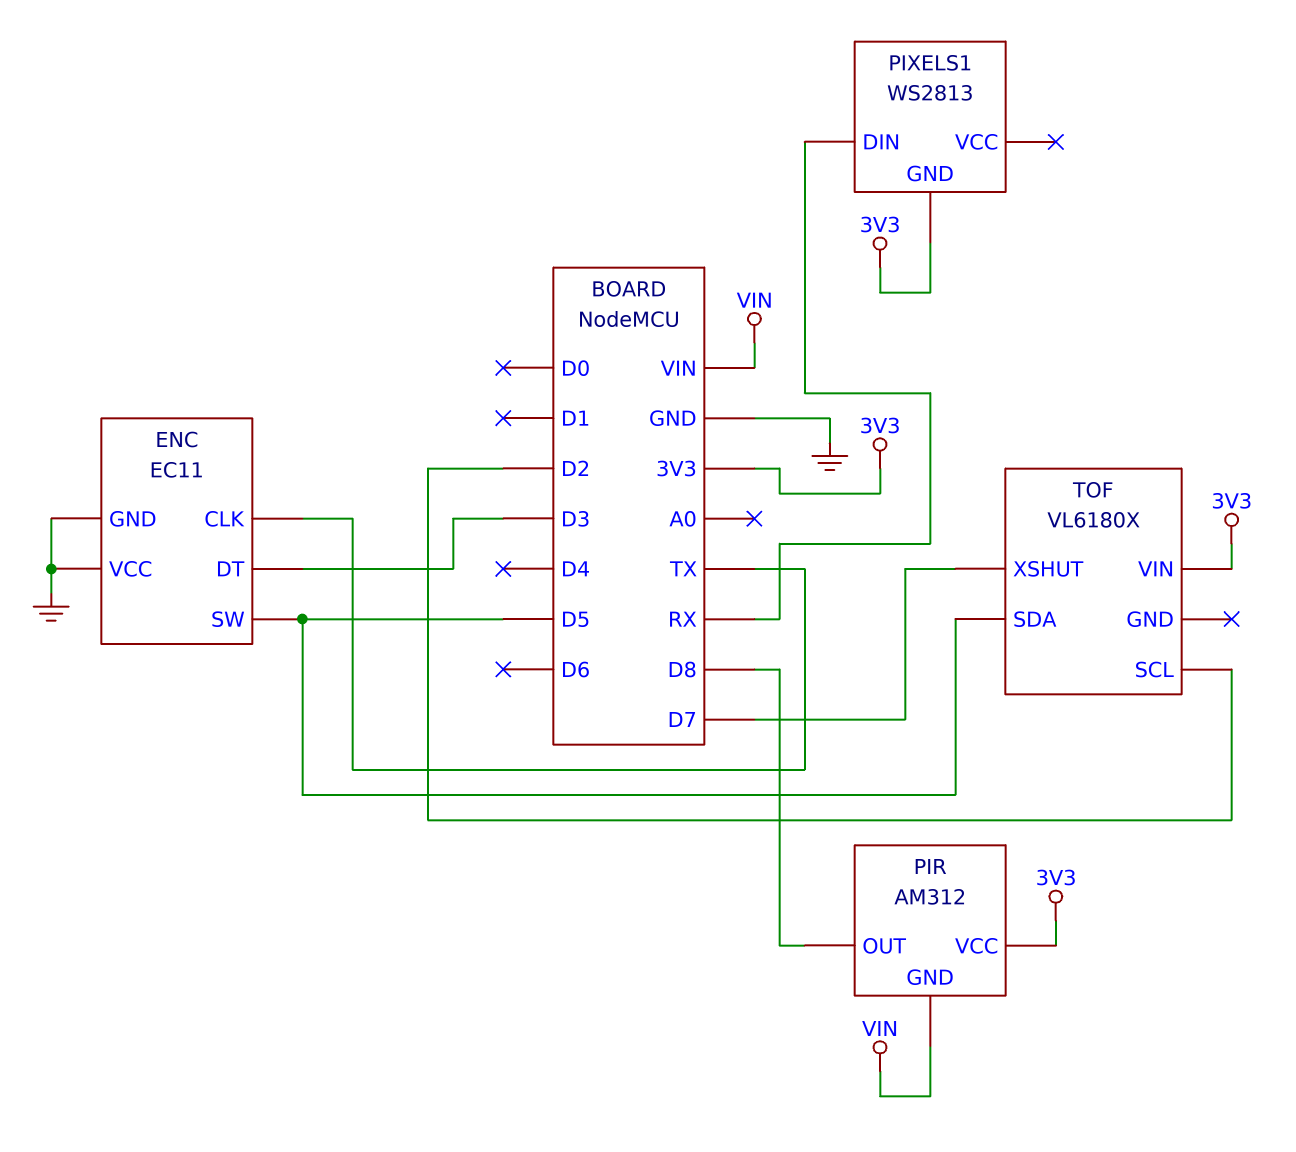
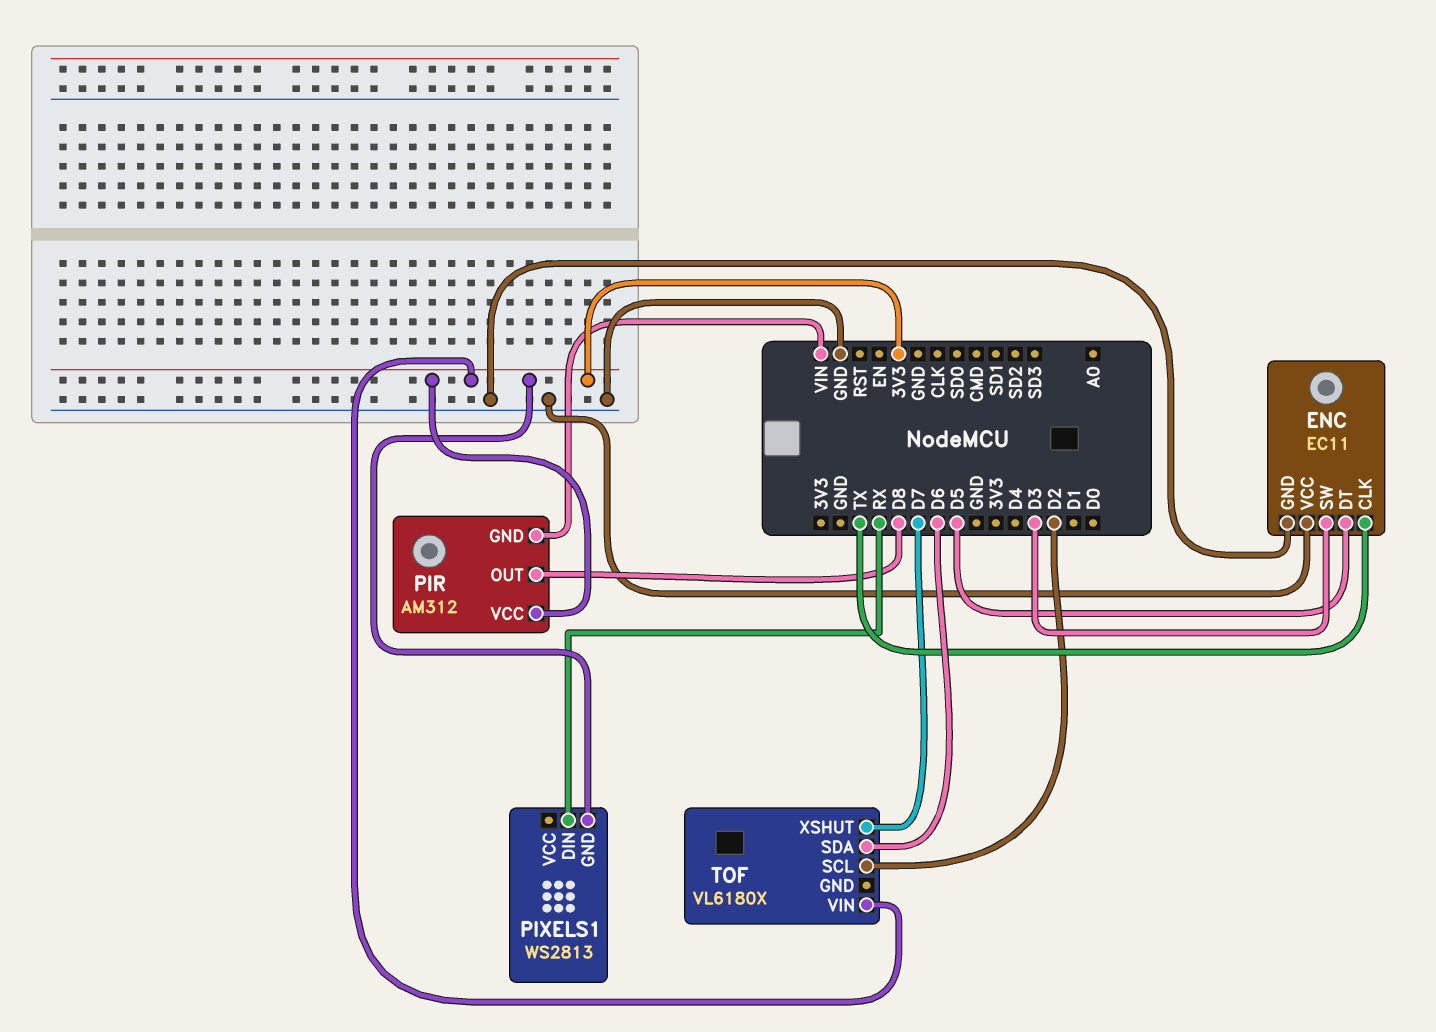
ENC pin DT: D3 -> D5
ENC pin SW: D5 -> D3
TOF pin SDA: D5 -> D6

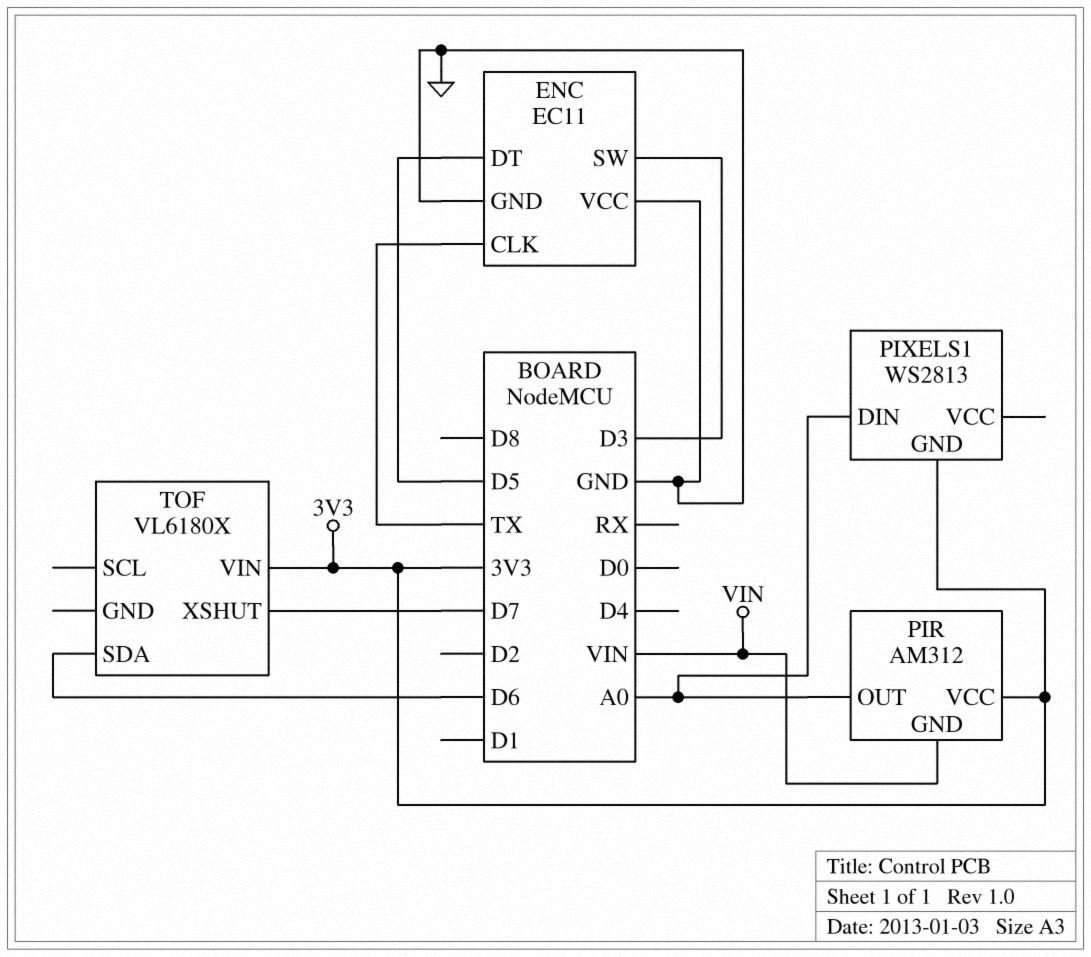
PIR pin OUT: D8 -> A0
PIXELS1 pin DIN: RX -> A0
TOF pin SCL: D2 -> none

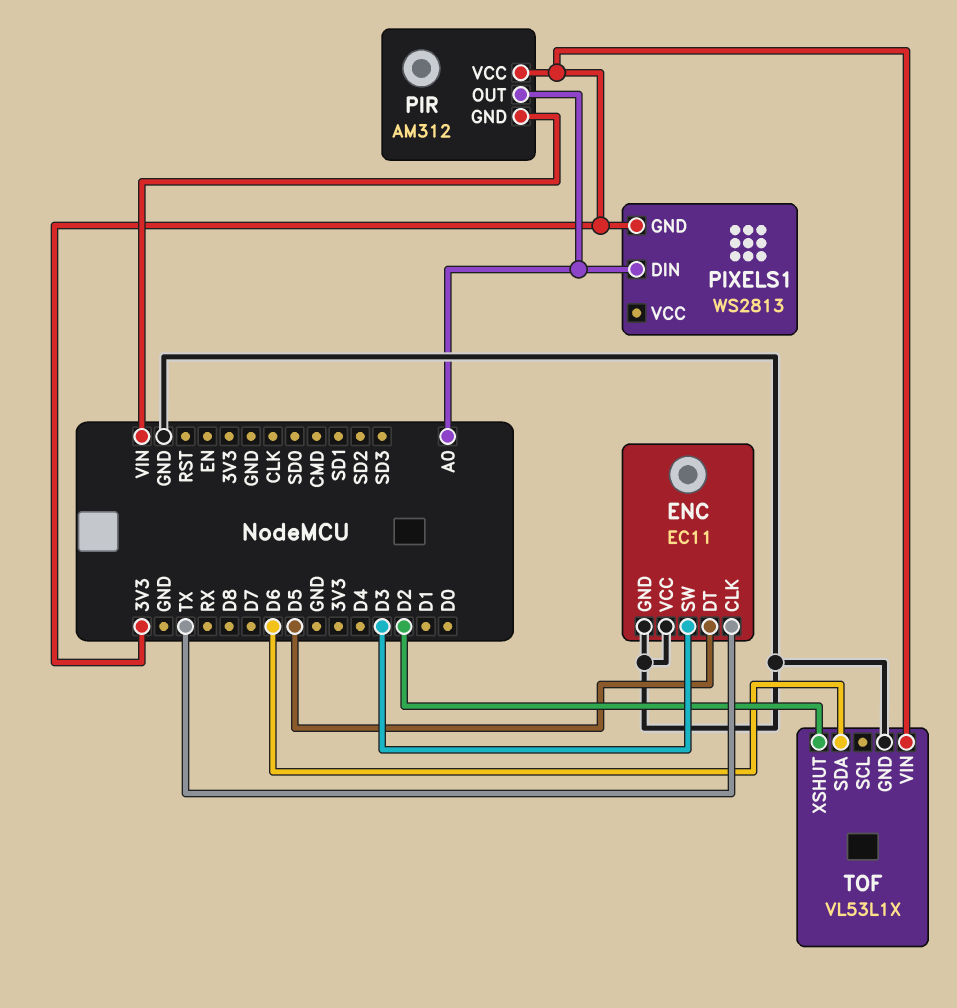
TOF: VL6180X -> VL53L1X
TOF pin GND: none -> GND
TOF pin XSHUT: D7 -> D2

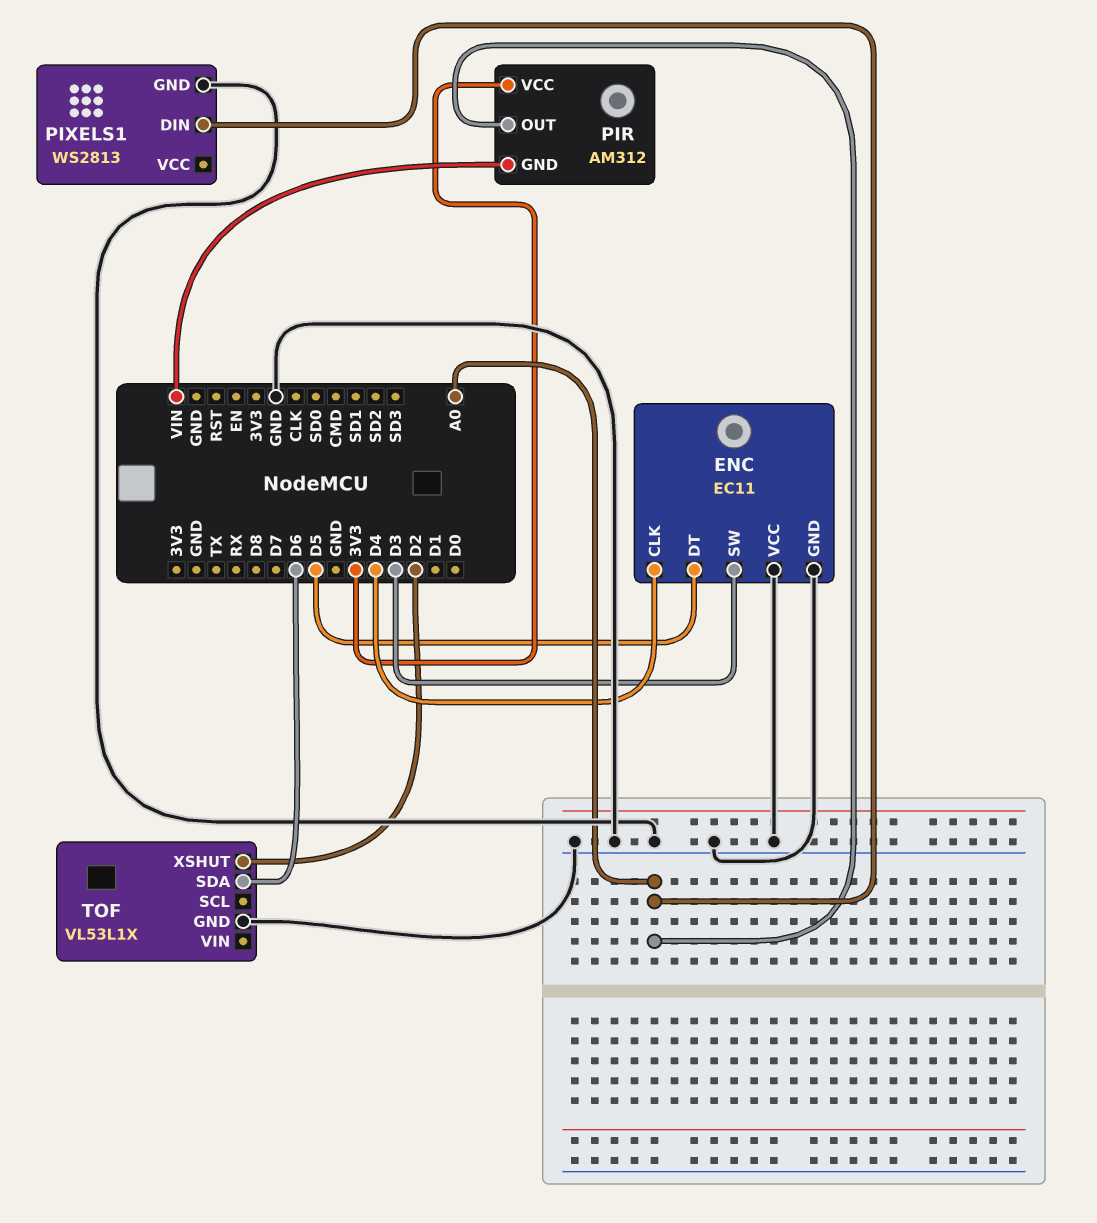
ENC pin CLK: TX -> D4
PIXELS1 pin GND: 3V3 -> GND
TOF pin VIN: 3V3 -> none

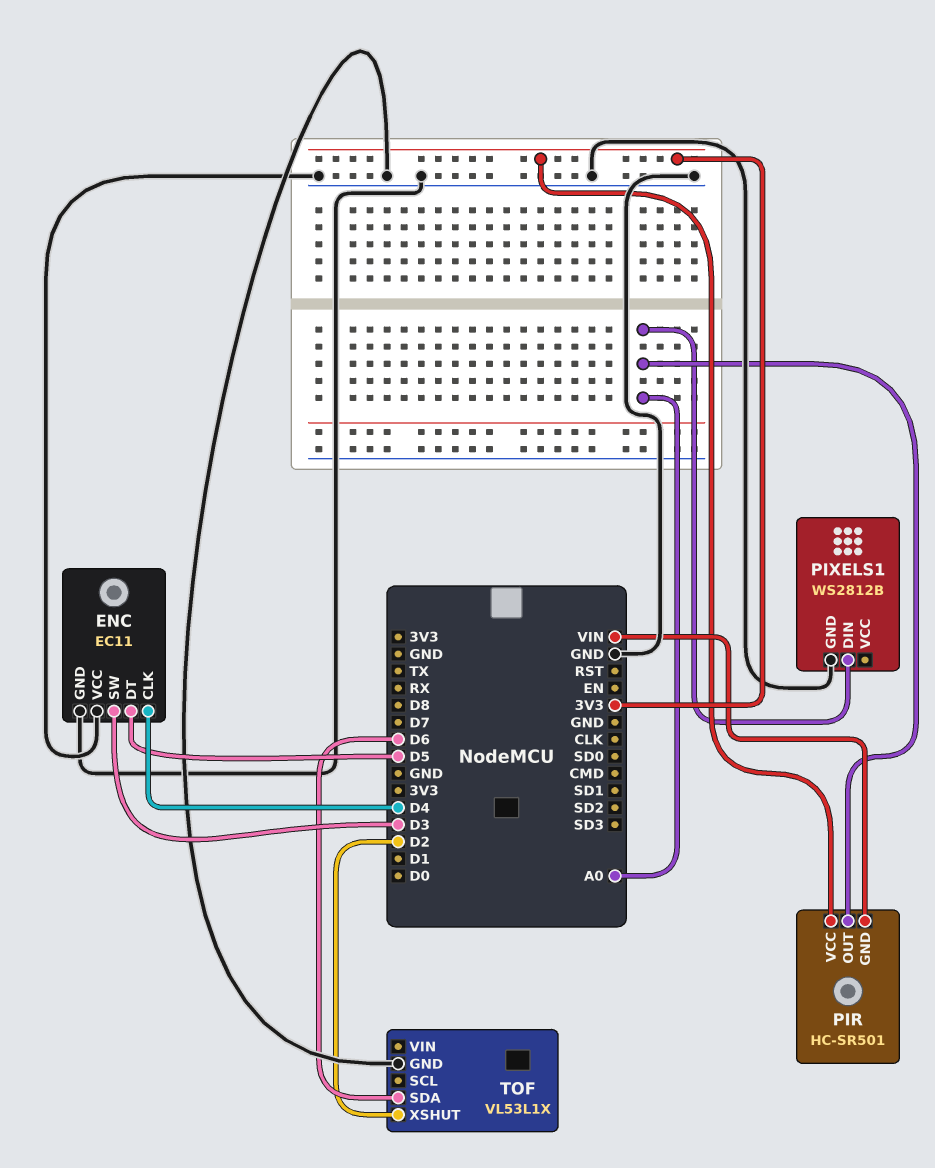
PIR: AM312 -> HC-SR501
PIXELS1: WS2813 -> WS2812B

